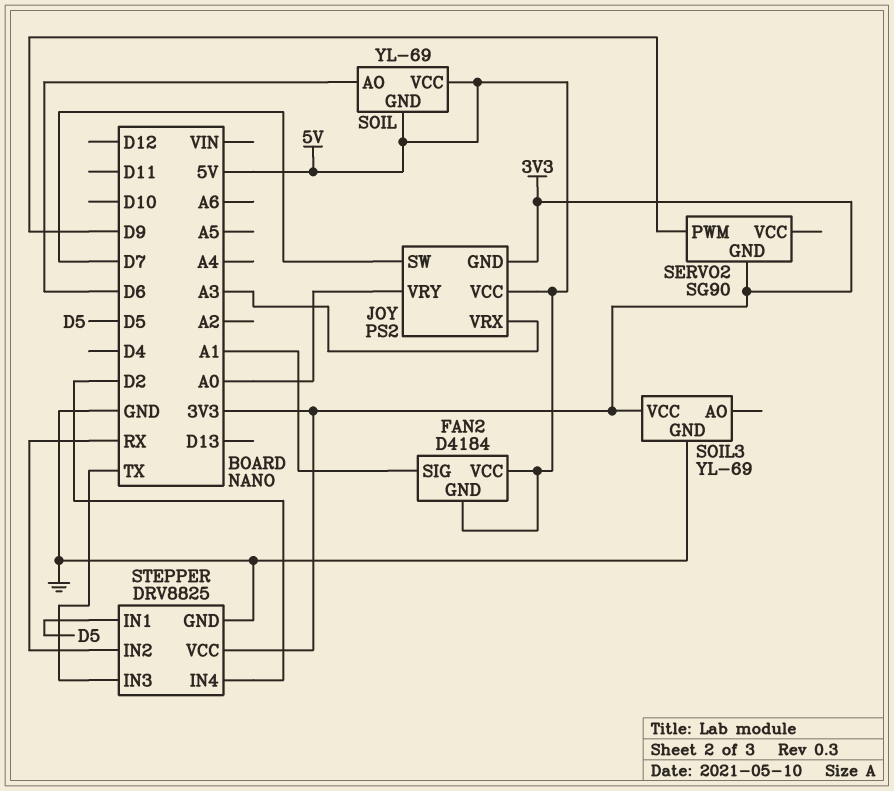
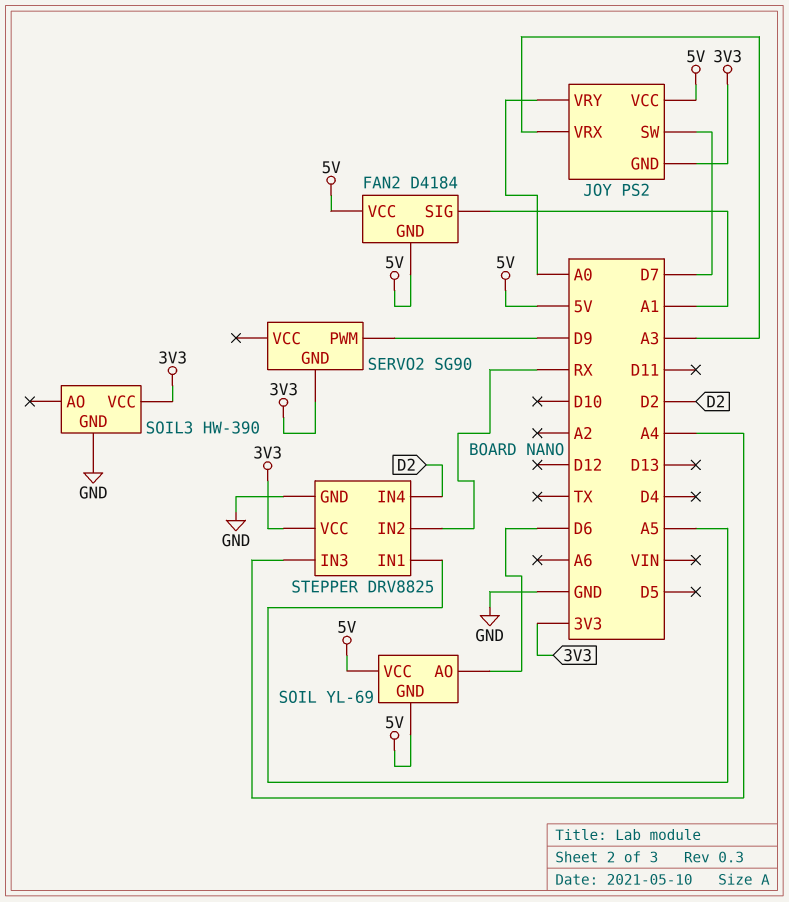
SOIL3: YL-69 -> HW-390
STEPPER pin IN1: D5 -> A5
STEPPER pin IN3: TX -> A4

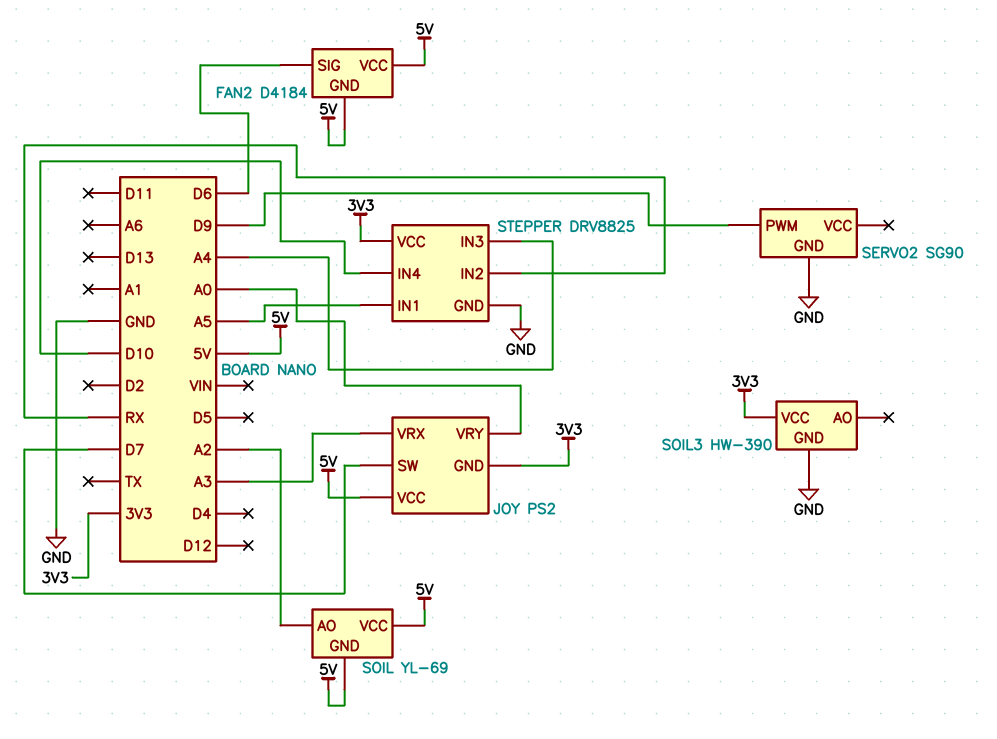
FAN2 pin SIG: A1 -> D6
SERVO2 pin GND: 3V3 -> GND
SOIL pin AO: D6 -> A2
STEPPER pin IN4: D2 -> D10

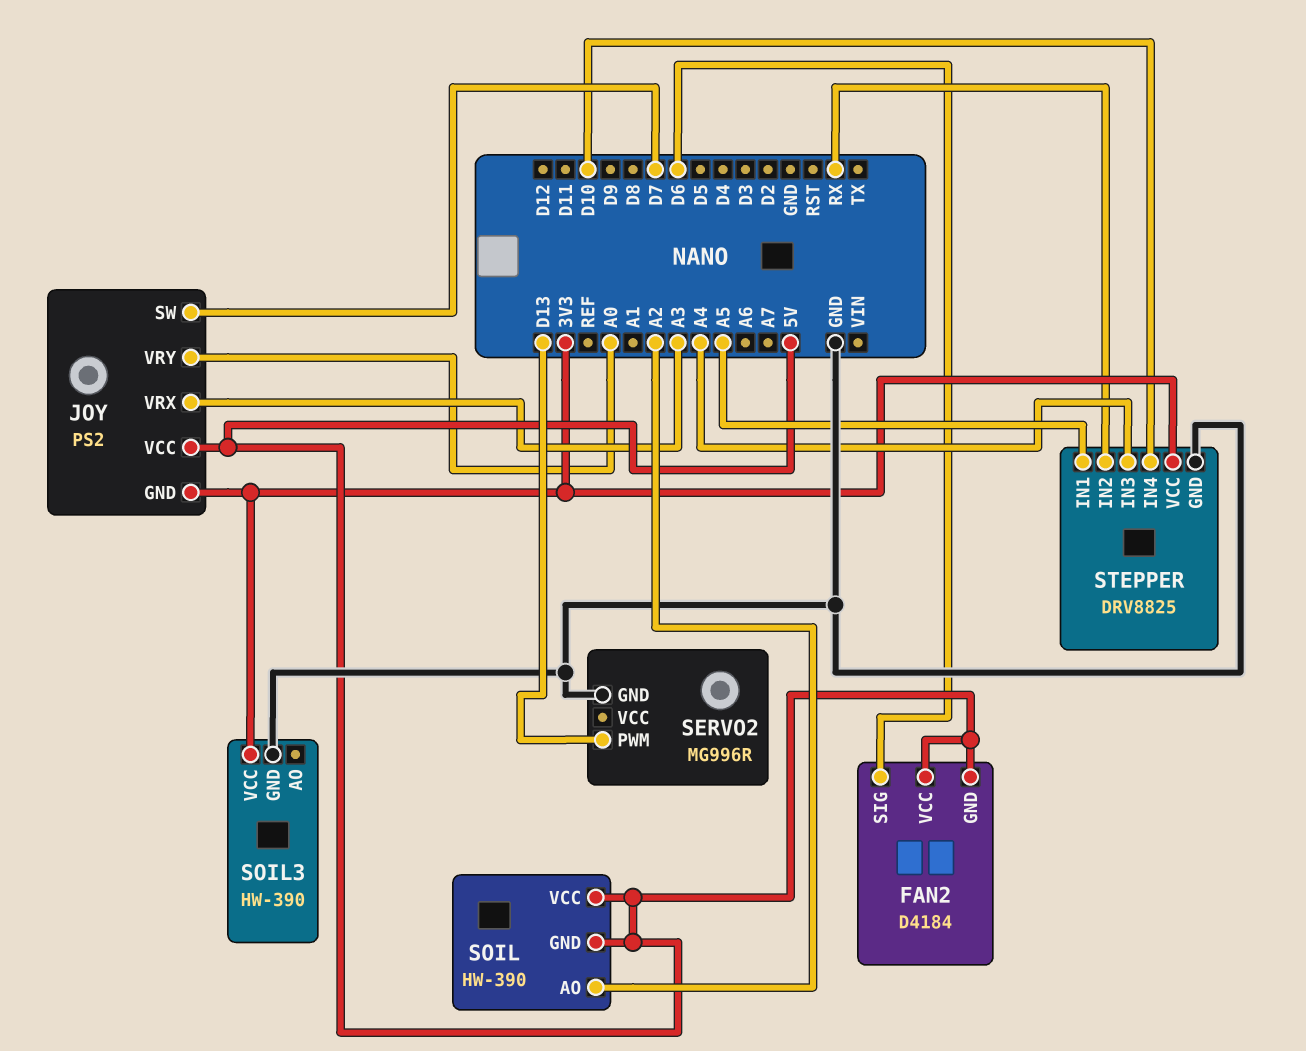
SERVO2: SG90 -> MG996R
SERVO2 pin PWM: D9 -> D13
SOIL: YL-69 -> HW-390

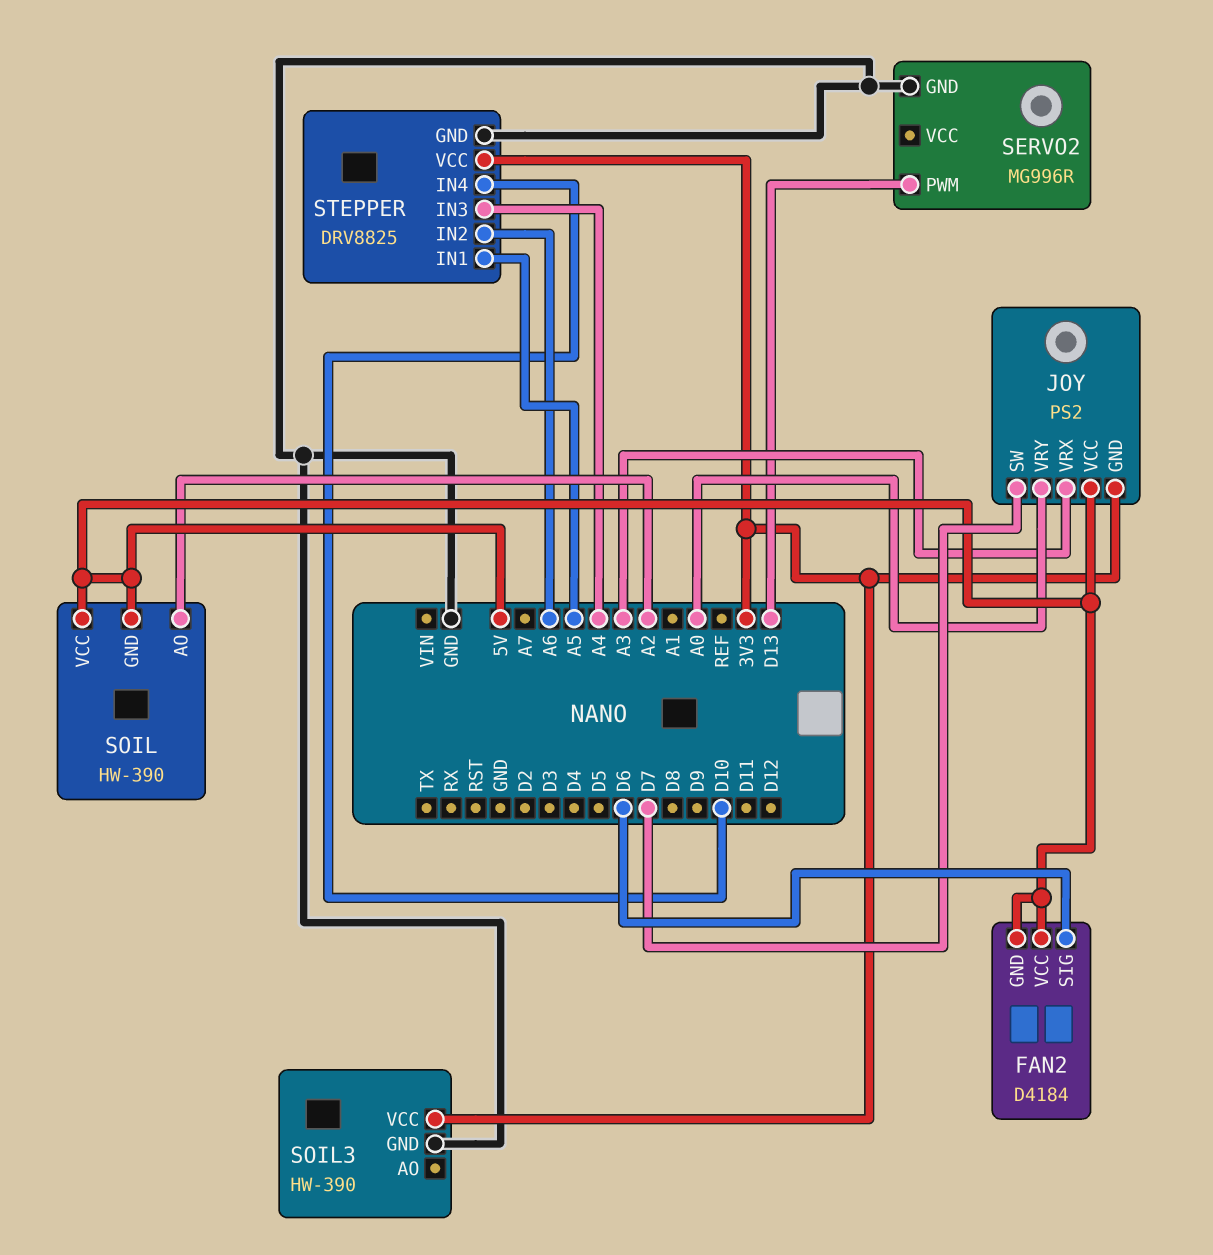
STEPPER pin IN2: RX -> A6

